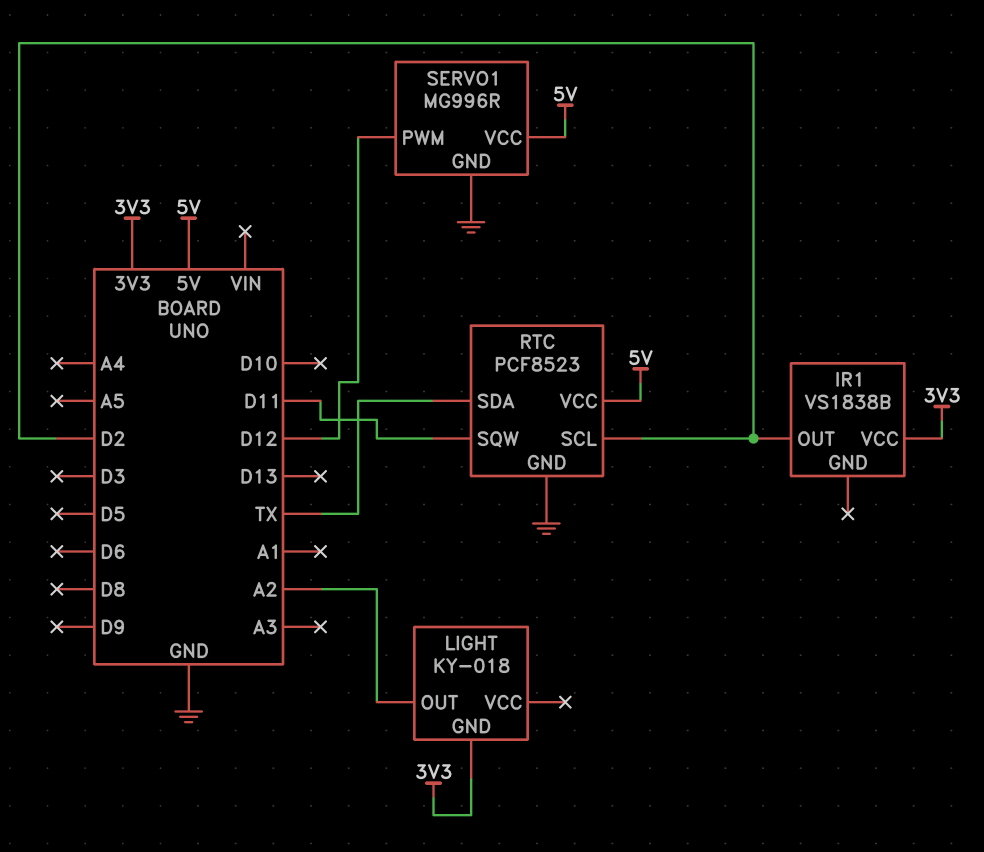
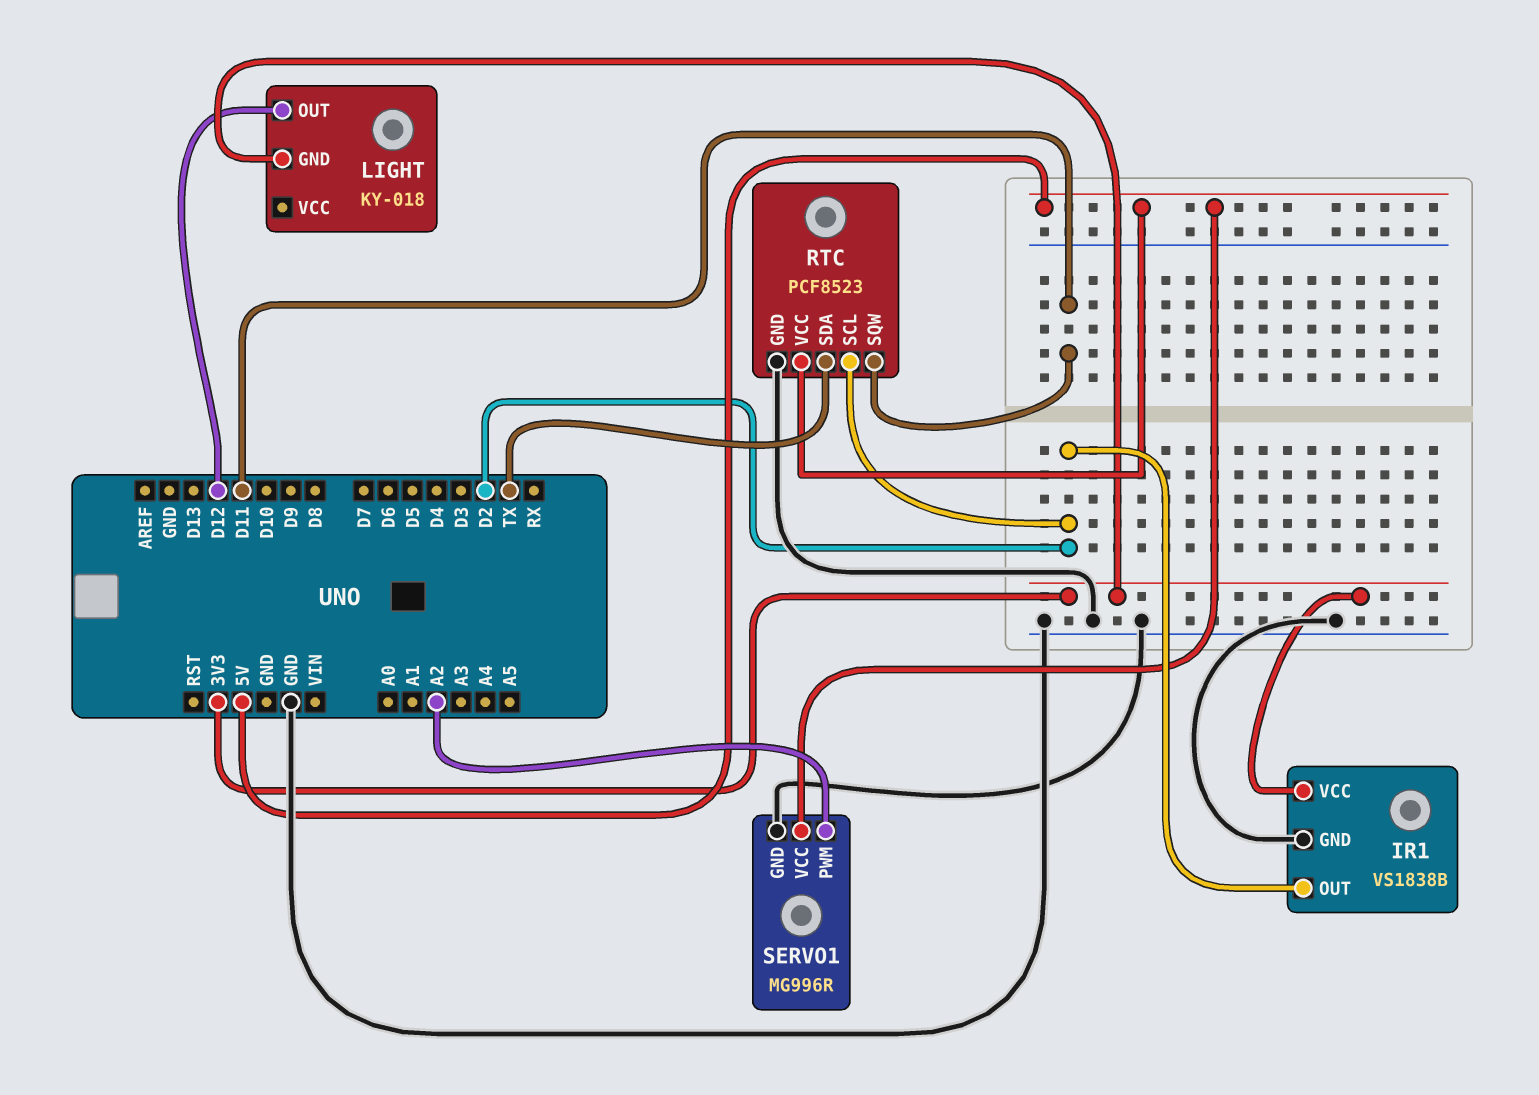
IR1 pin GND: none -> GND
LIGHT pin OUT: A2 -> D12
SERVO1 pin PWM: D12 -> A2

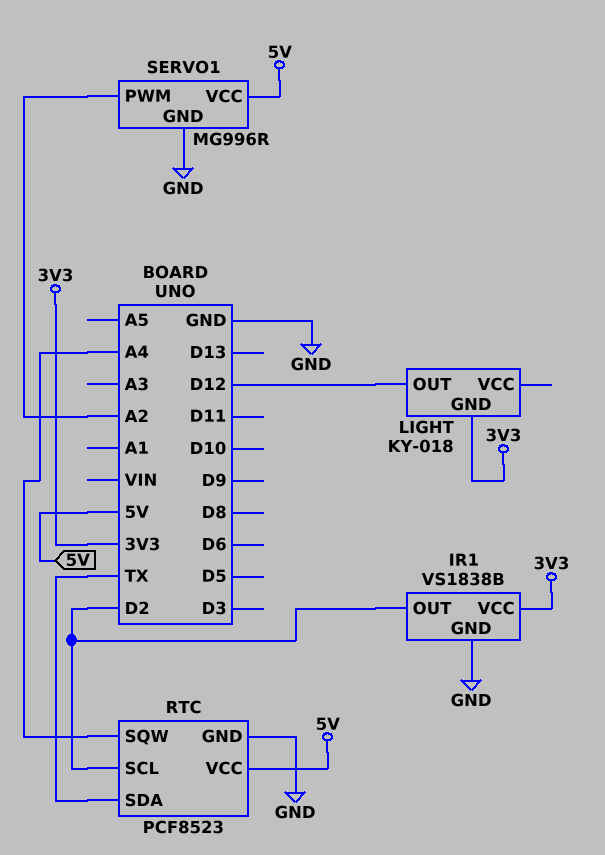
RTC pin SQW: D11 -> A4

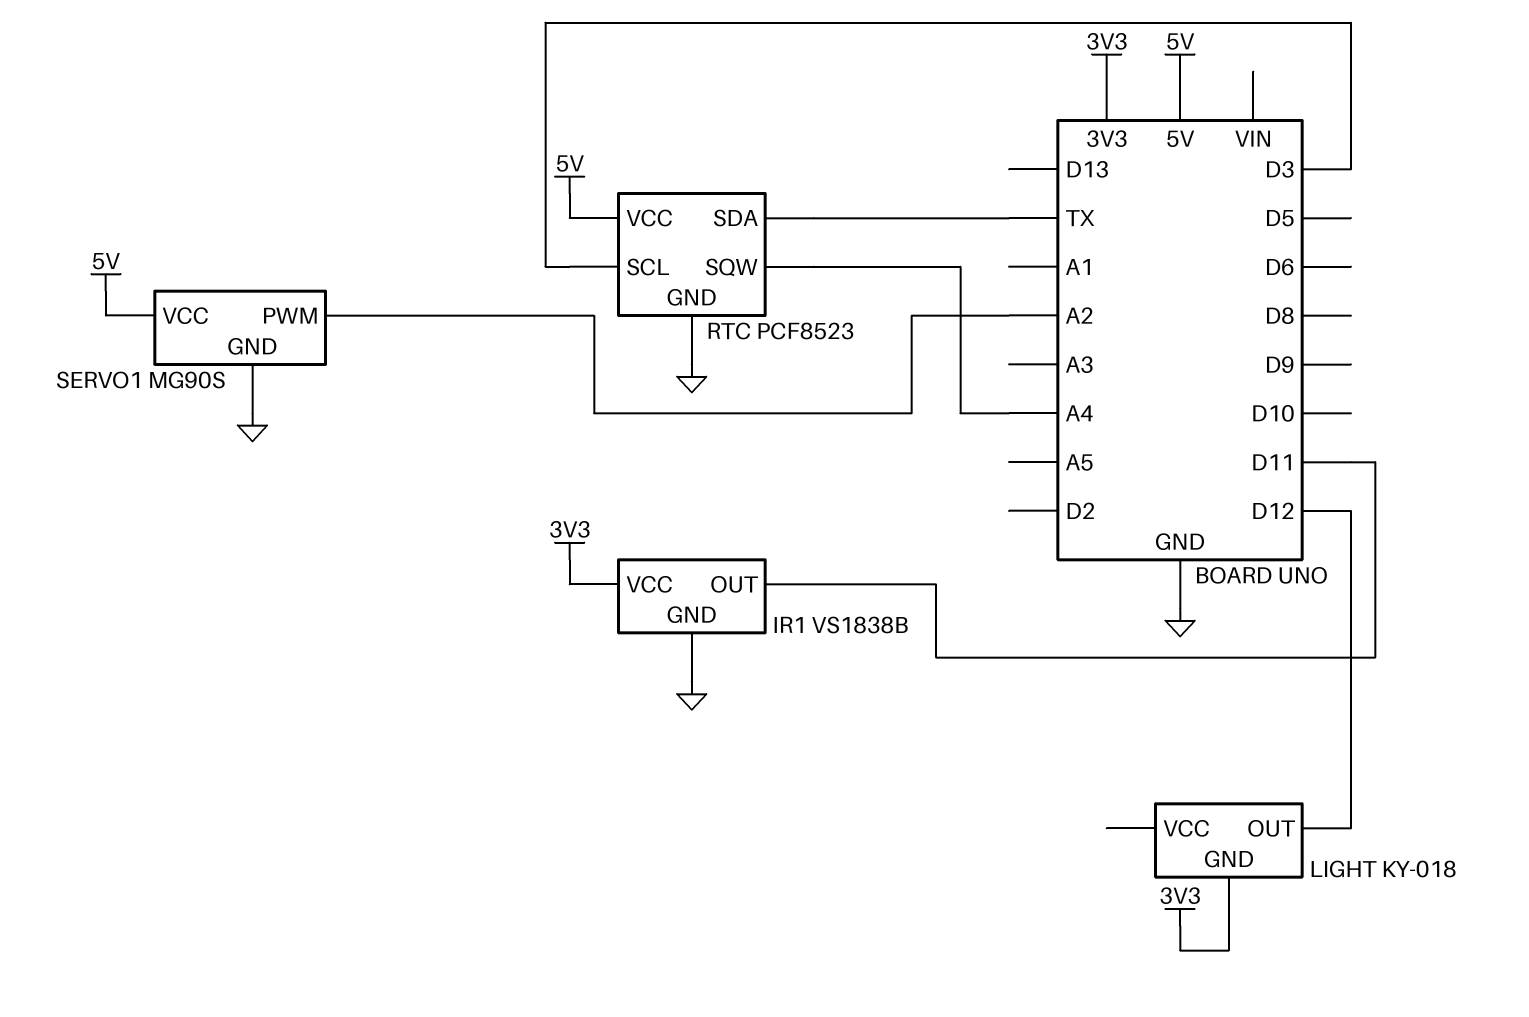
IR1 pin OUT: D2 -> D11
RTC pin SCL: D2 -> D3
SERVO1: MG996R -> MG90S

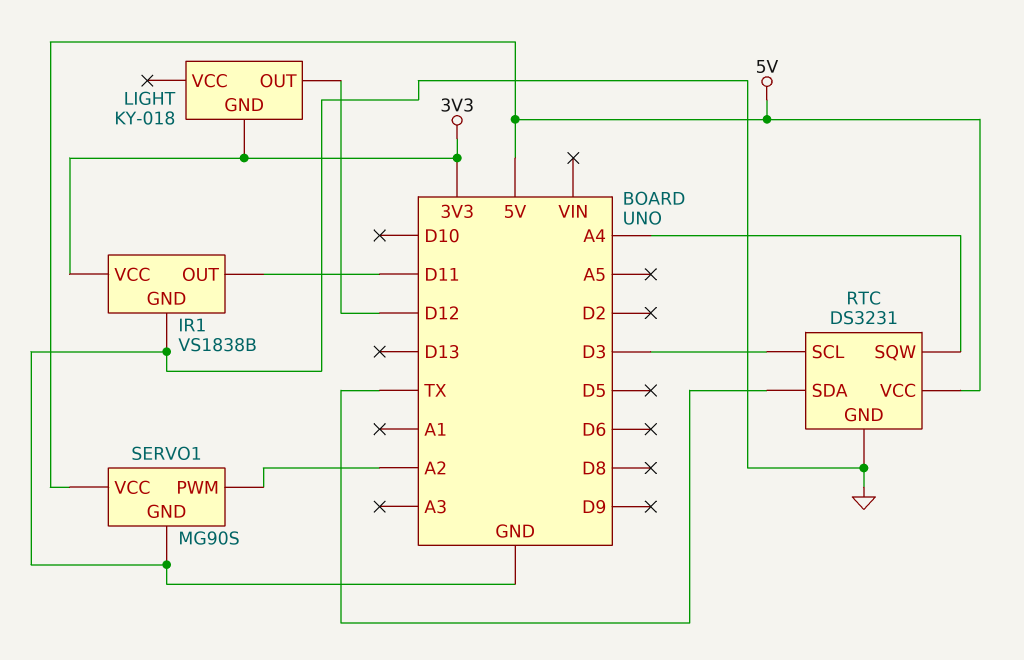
RTC: PCF8523 -> DS3231

